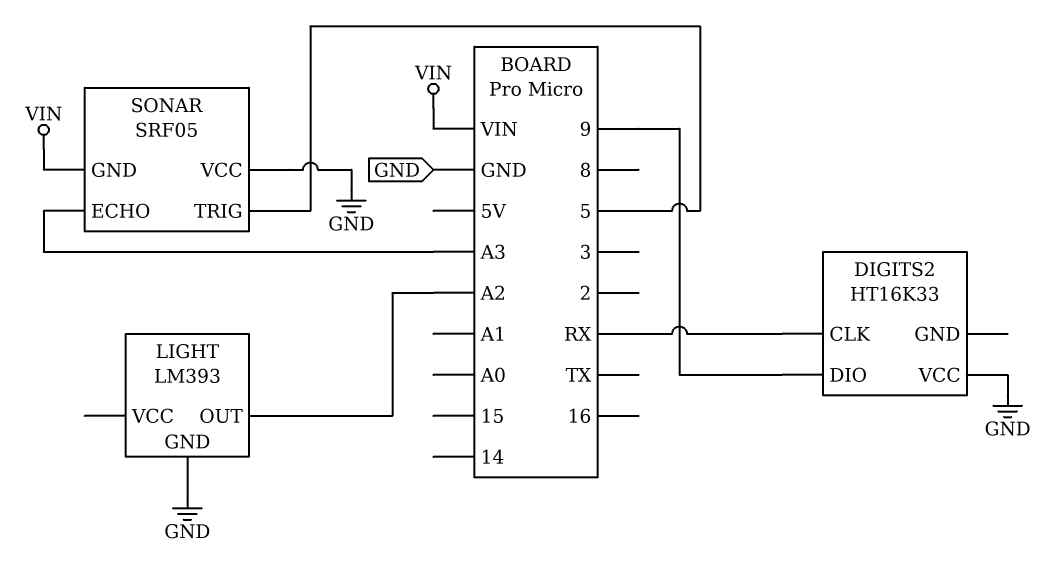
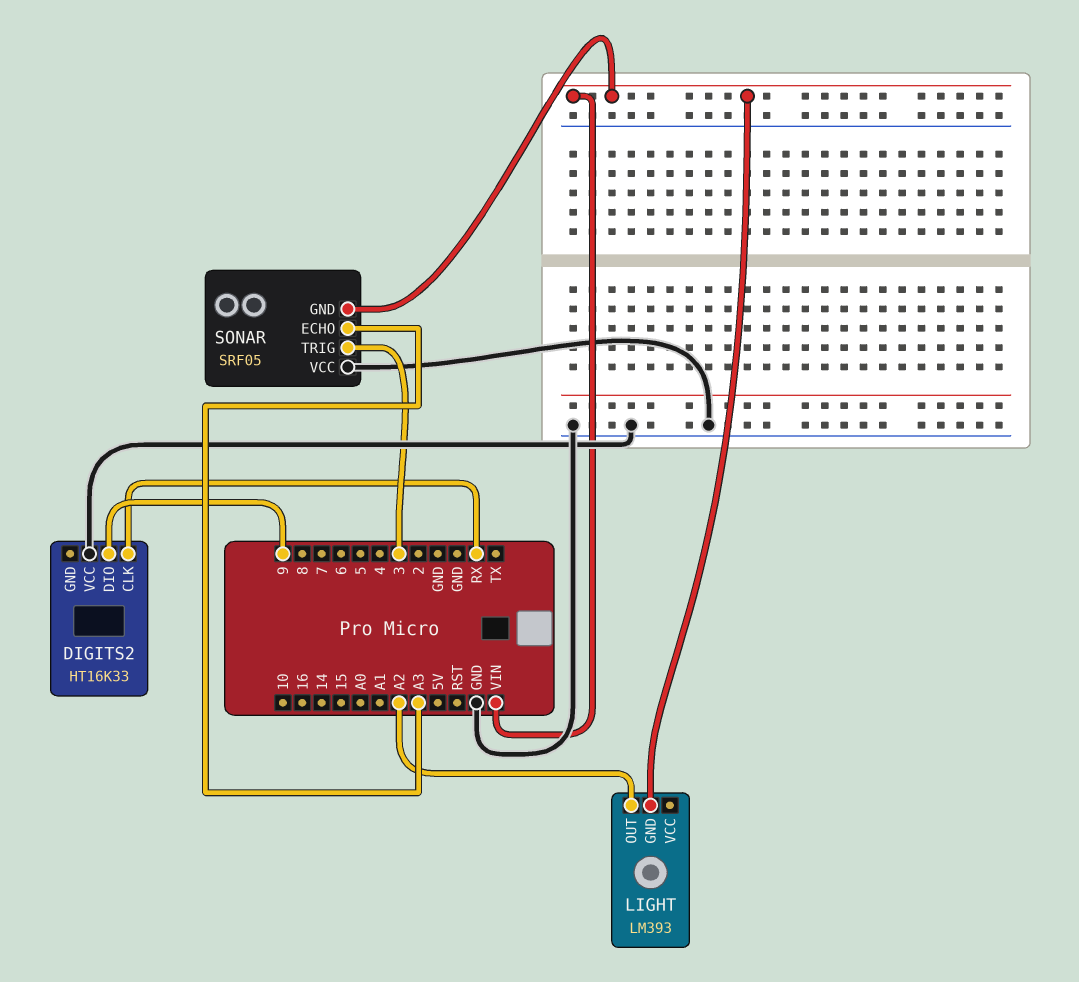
LIGHT pin GND: GND -> VIN
SONAR pin TRIG: 5 -> 3

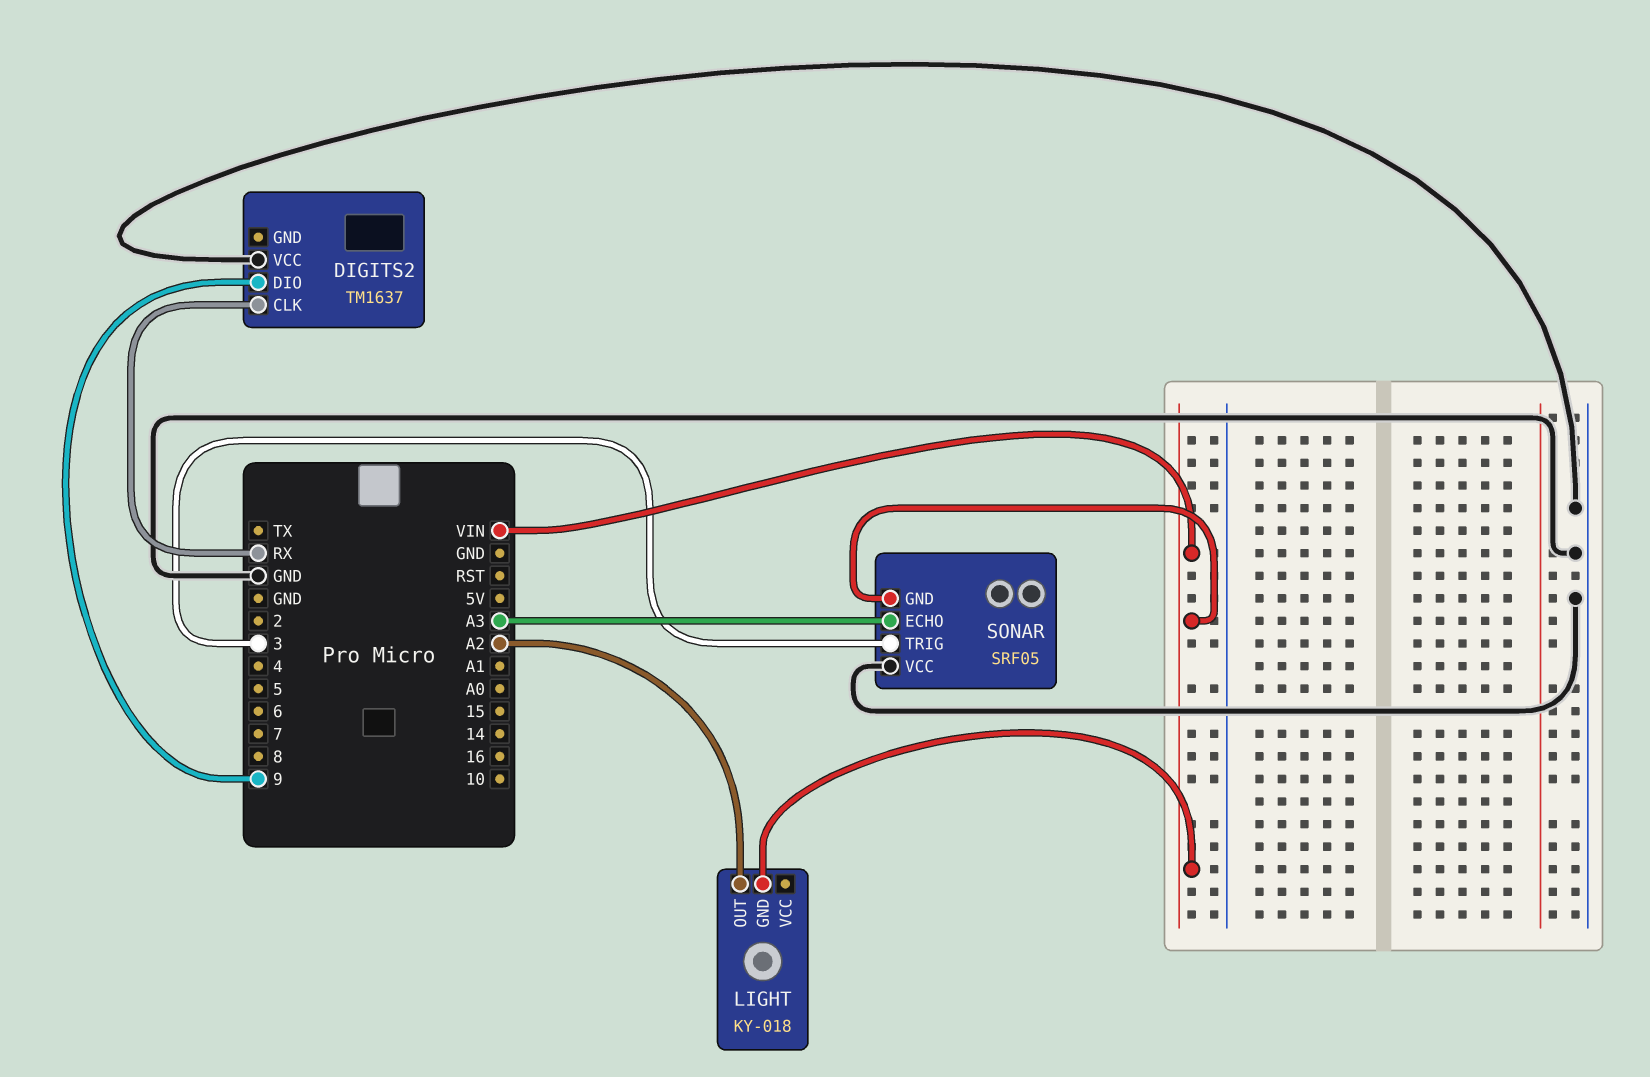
DIGITS2: HT16K33 -> TM1637
LIGHT: LM393 -> KY-018

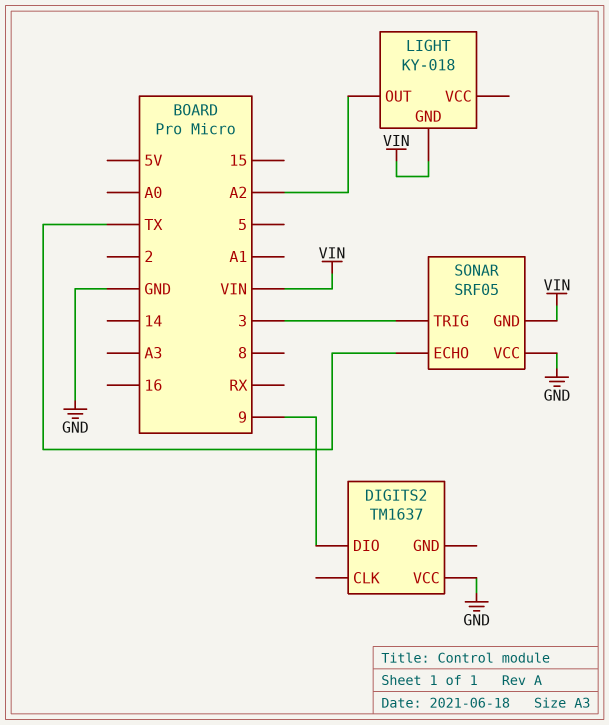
DIGITS2 pin CLK: RX -> none
SONAR pin ECHO: A3 -> TX

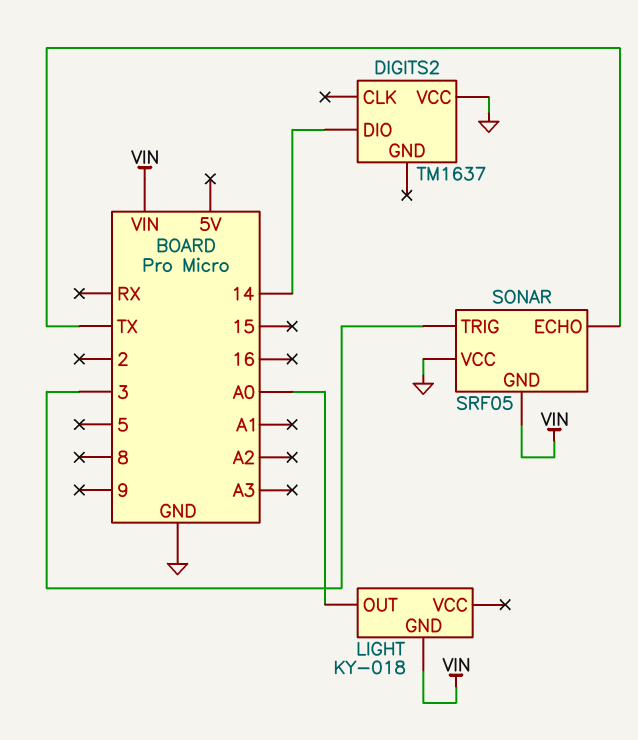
DIGITS2 pin DIO: 9 -> 14
LIGHT pin OUT: A2 -> A0

